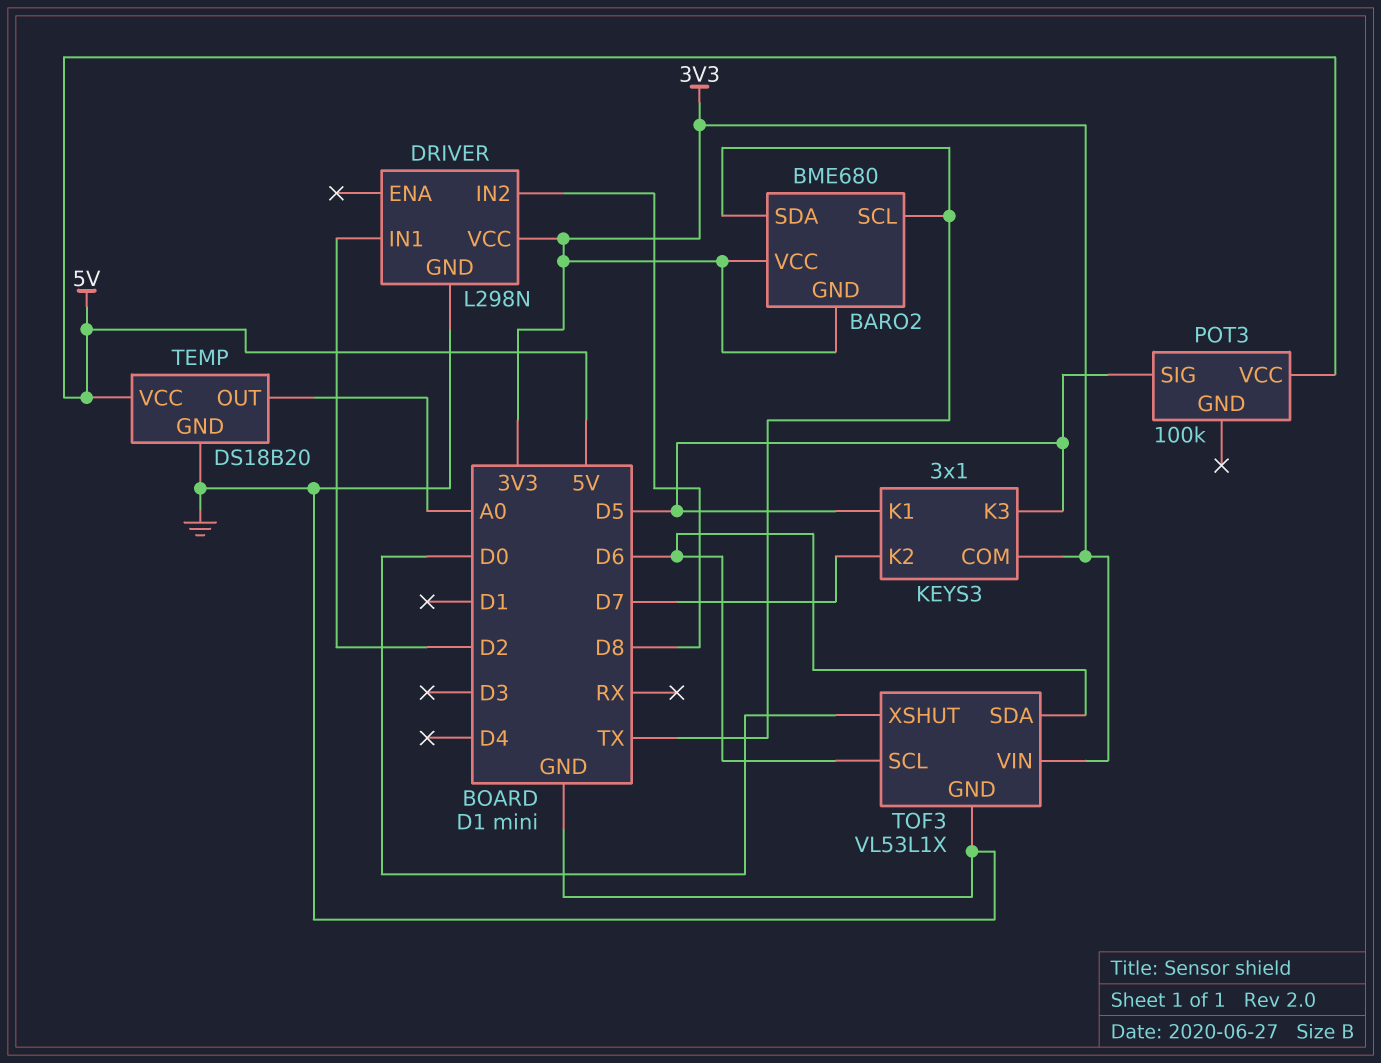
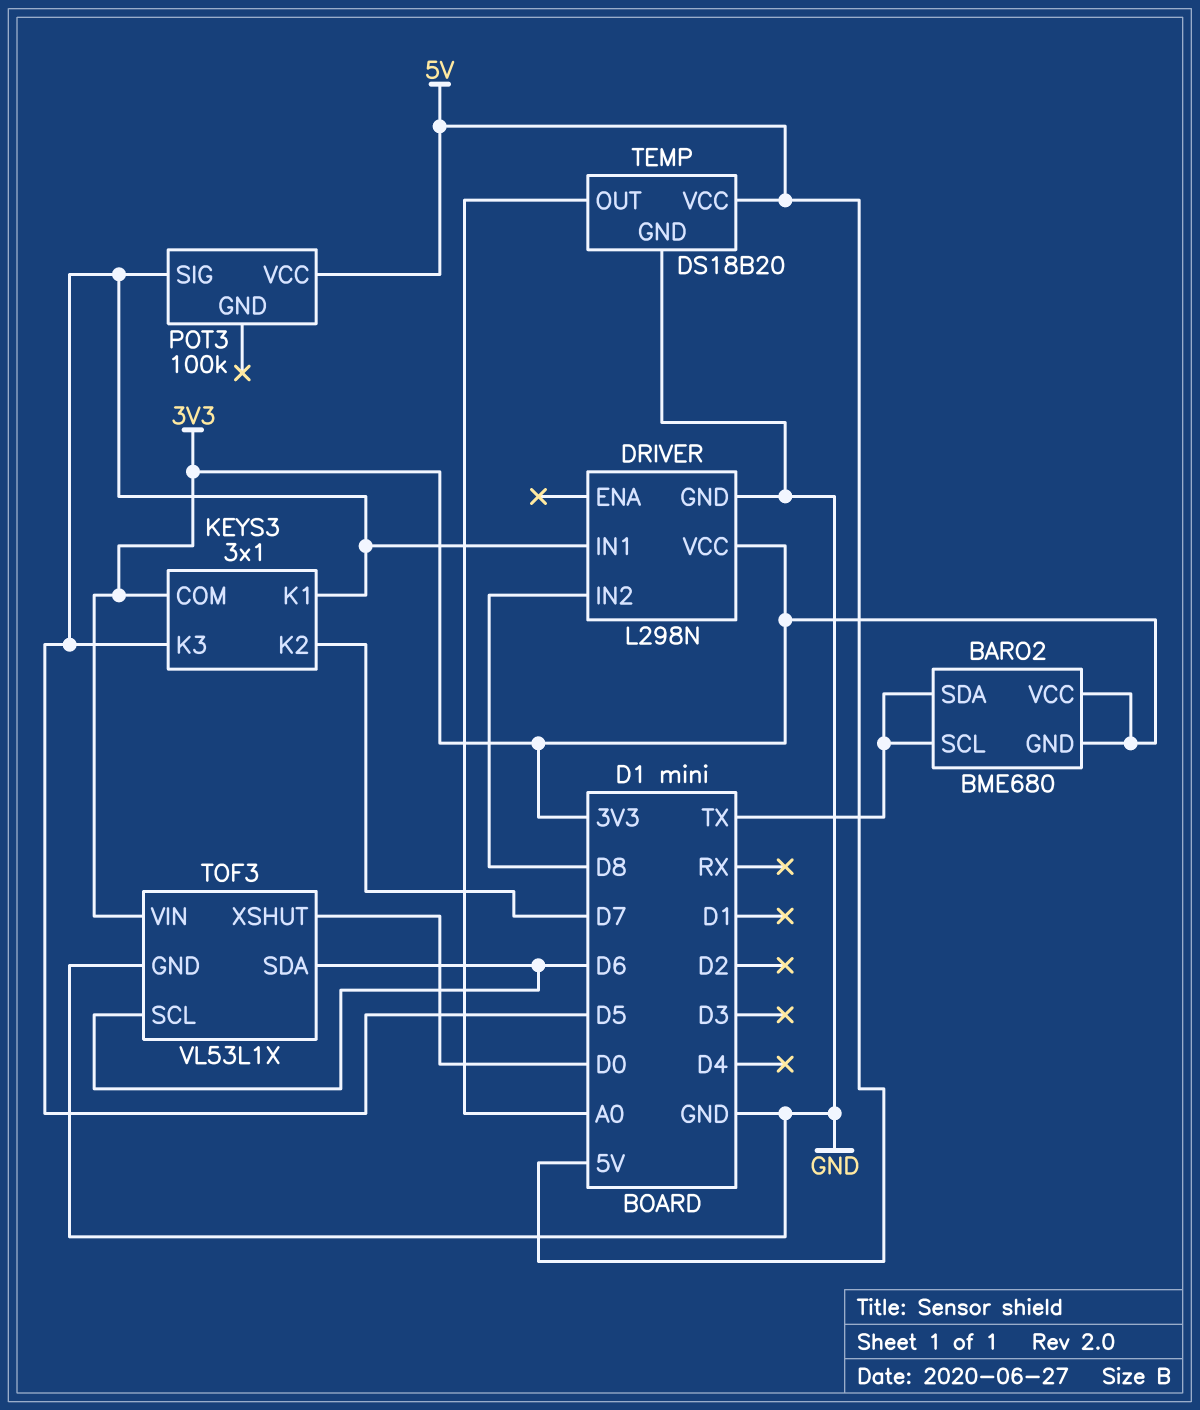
DRIVER pin IN1: D2 -> D5

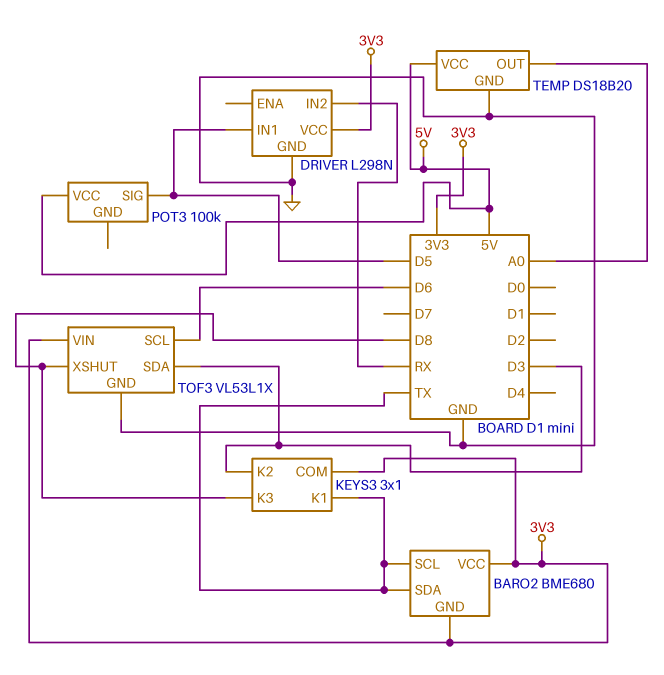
DRIVER pin IN2: D8 -> RX
KEYS3 pin K1: D5 -> TX
KEYS3 pin K2: D7 -> D3
KEYS3 pin K3: D5 -> D8
TOF3 pin SDA: D6 -> D3
TOF3 pin XSHUT: D0 -> D8

